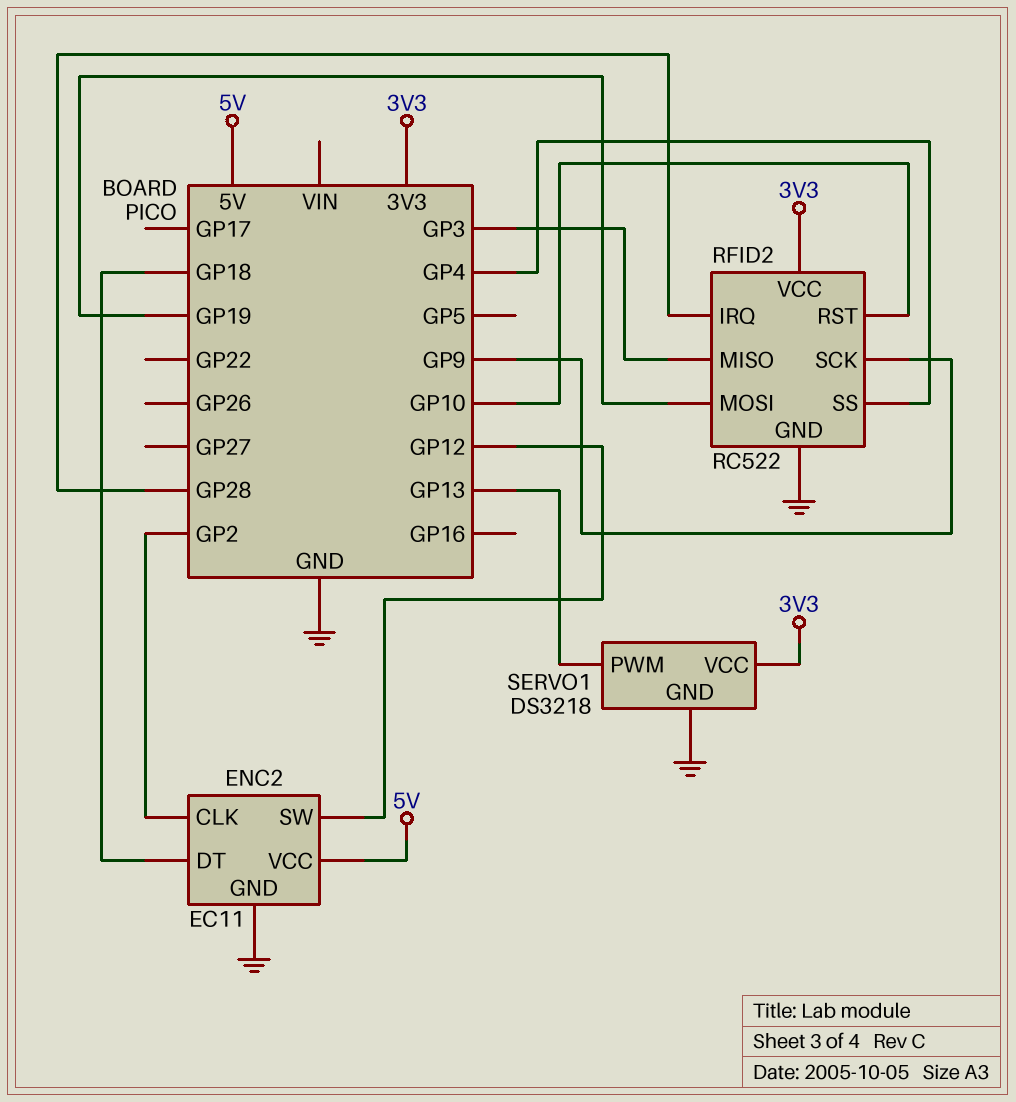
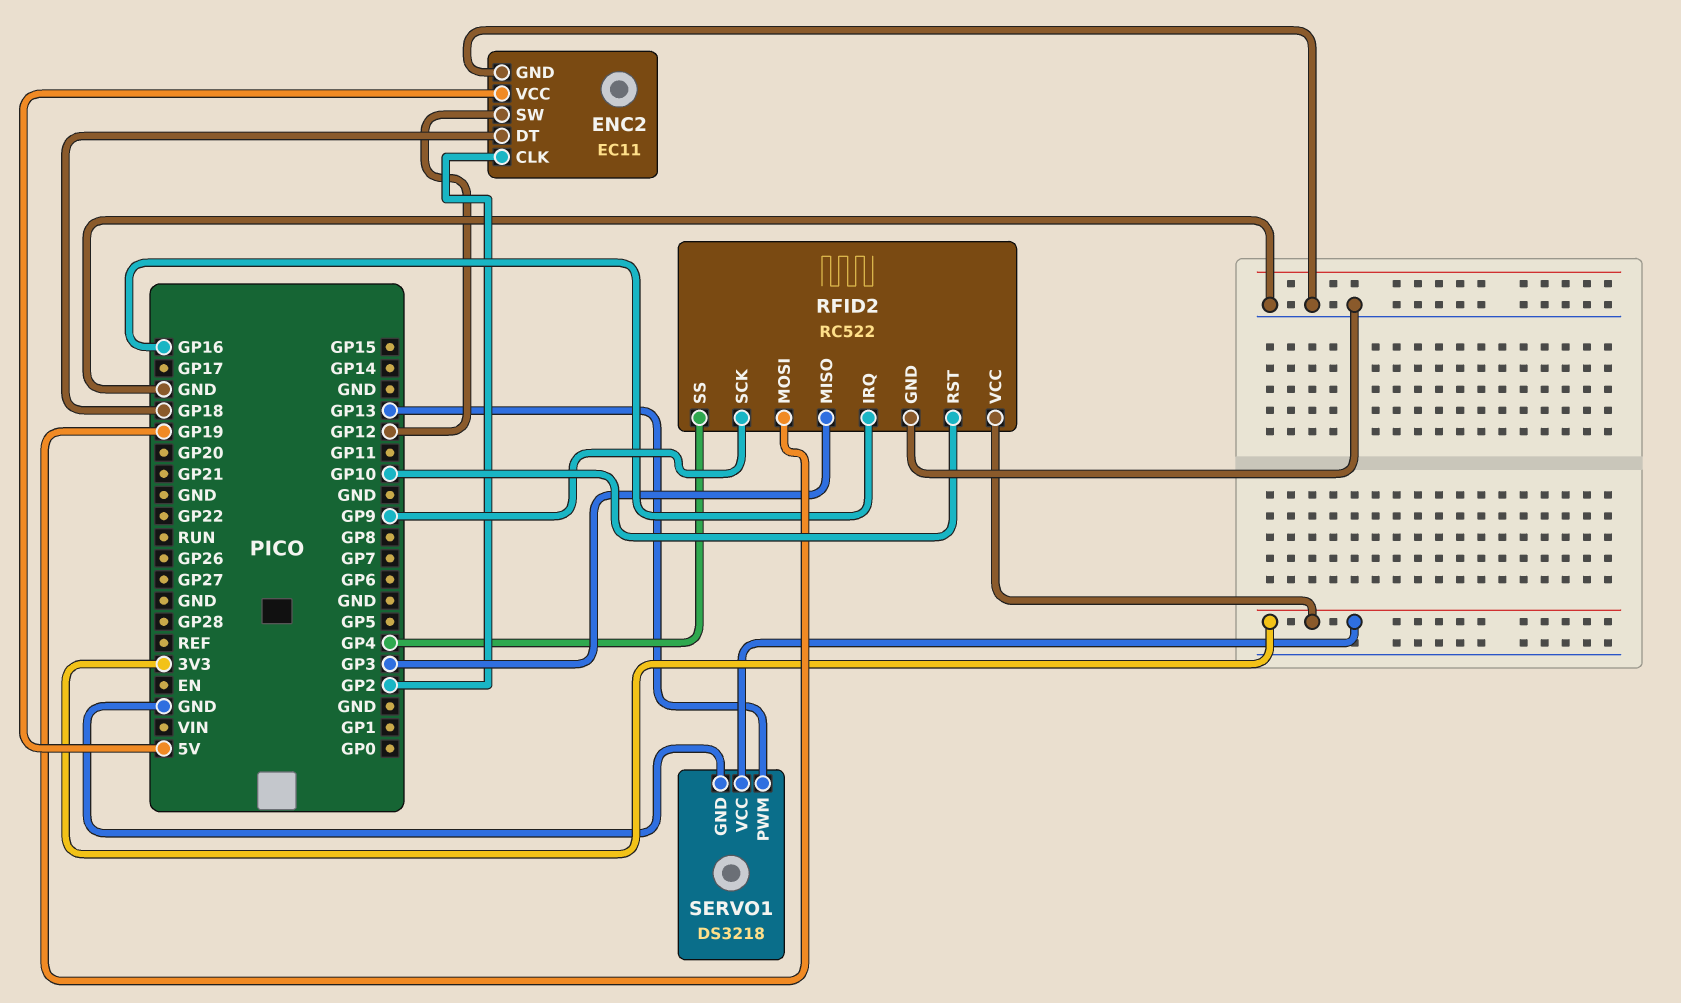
RFID2 pin IRQ: GP28 -> GP16

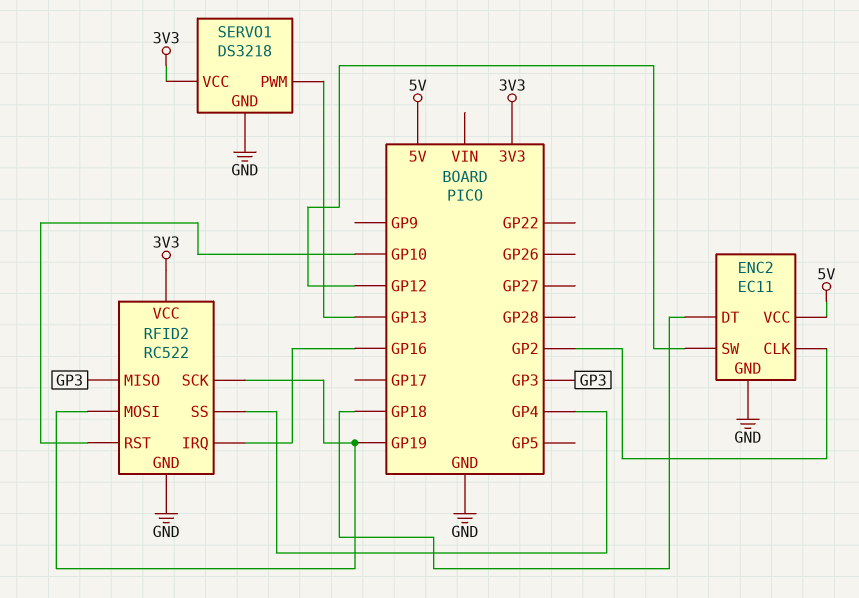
RFID2 pin SCK: GP9 -> GP19

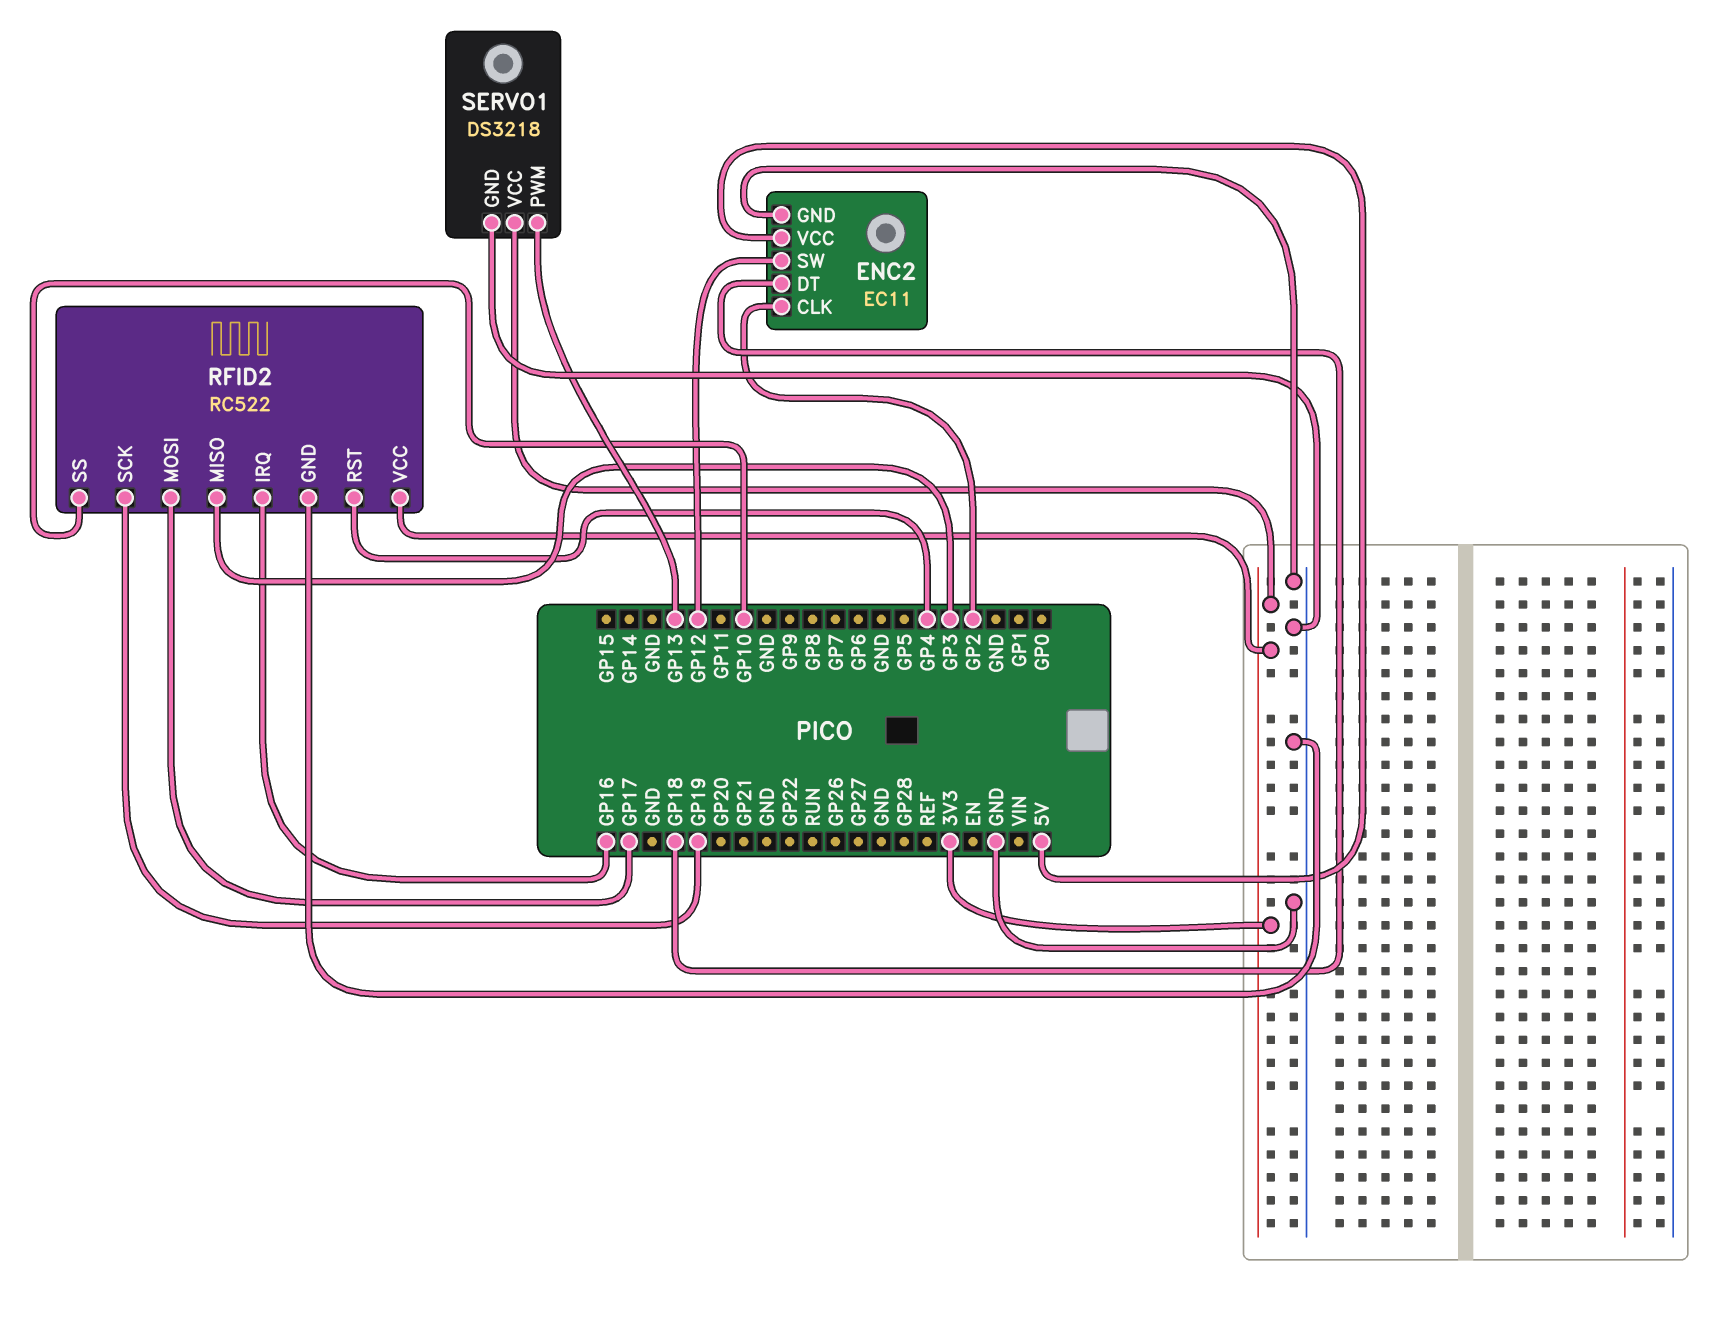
RFID2 pin MOSI: GP19 -> GP17
RFID2 pin RST: GP10 -> GP4
RFID2 pin SS: GP4 -> GP10

